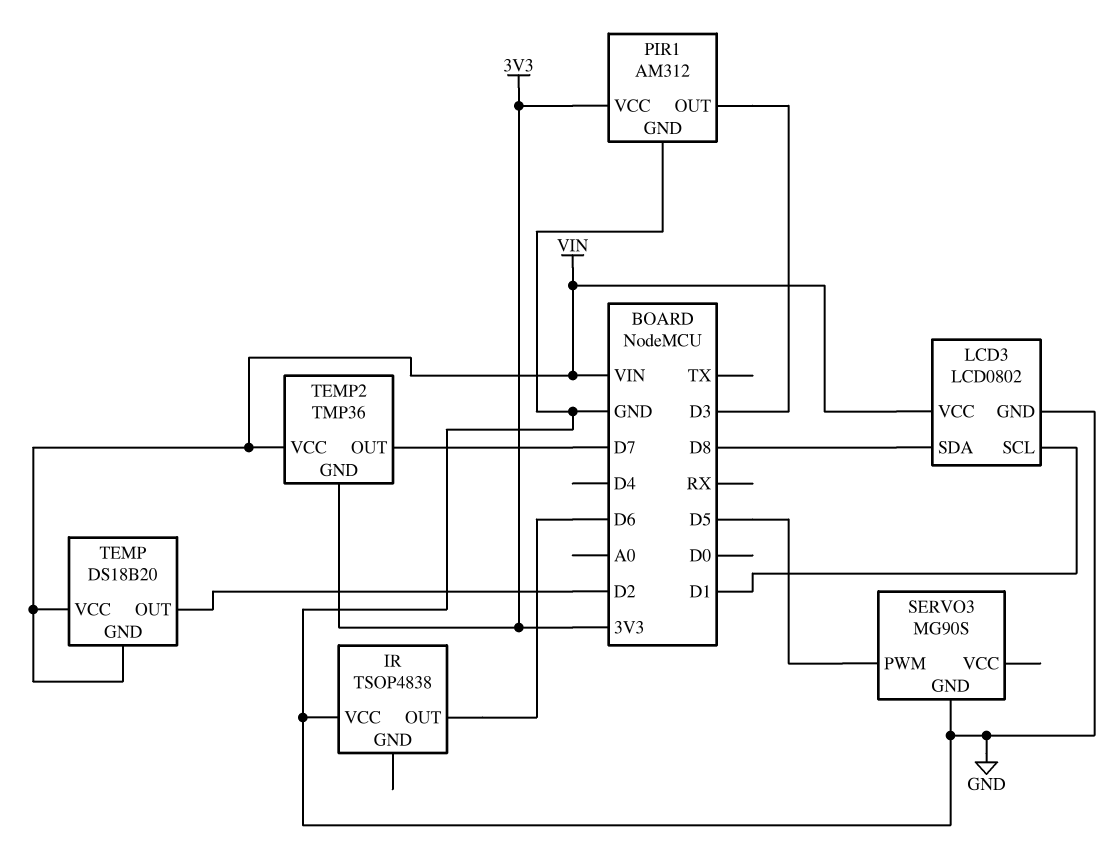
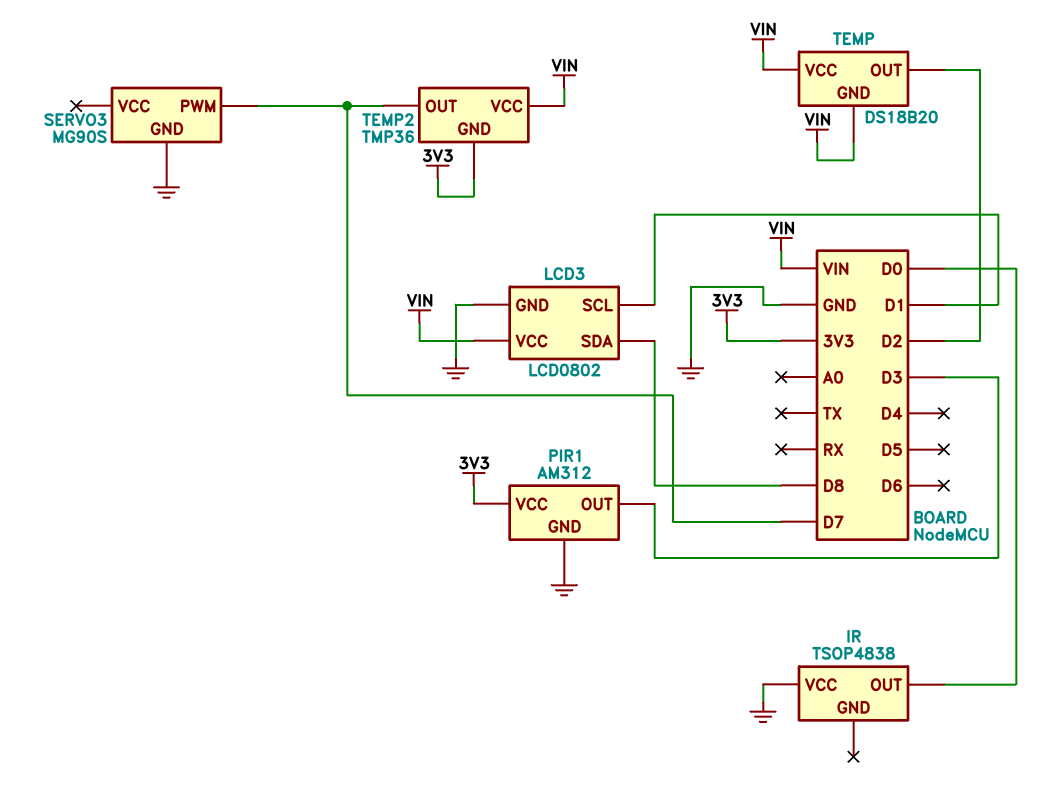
IR pin OUT: D6 -> D0
SERVO3 pin PWM: D5 -> D7

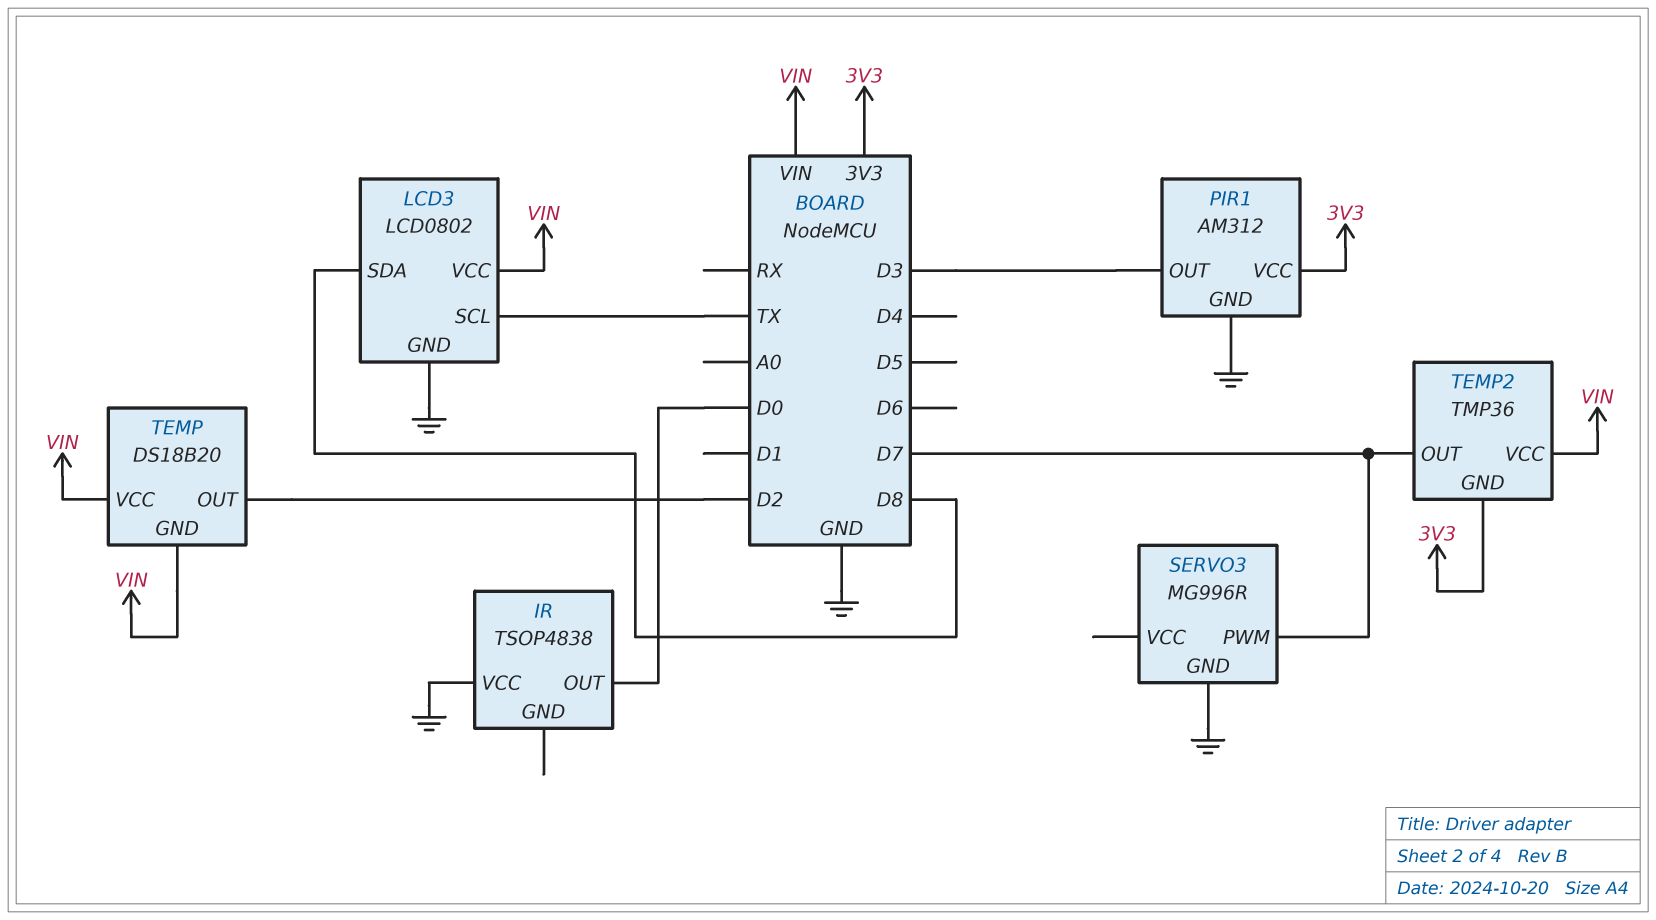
LCD3 pin SCL: D1 -> TX
SERVO3: MG90S -> MG996R

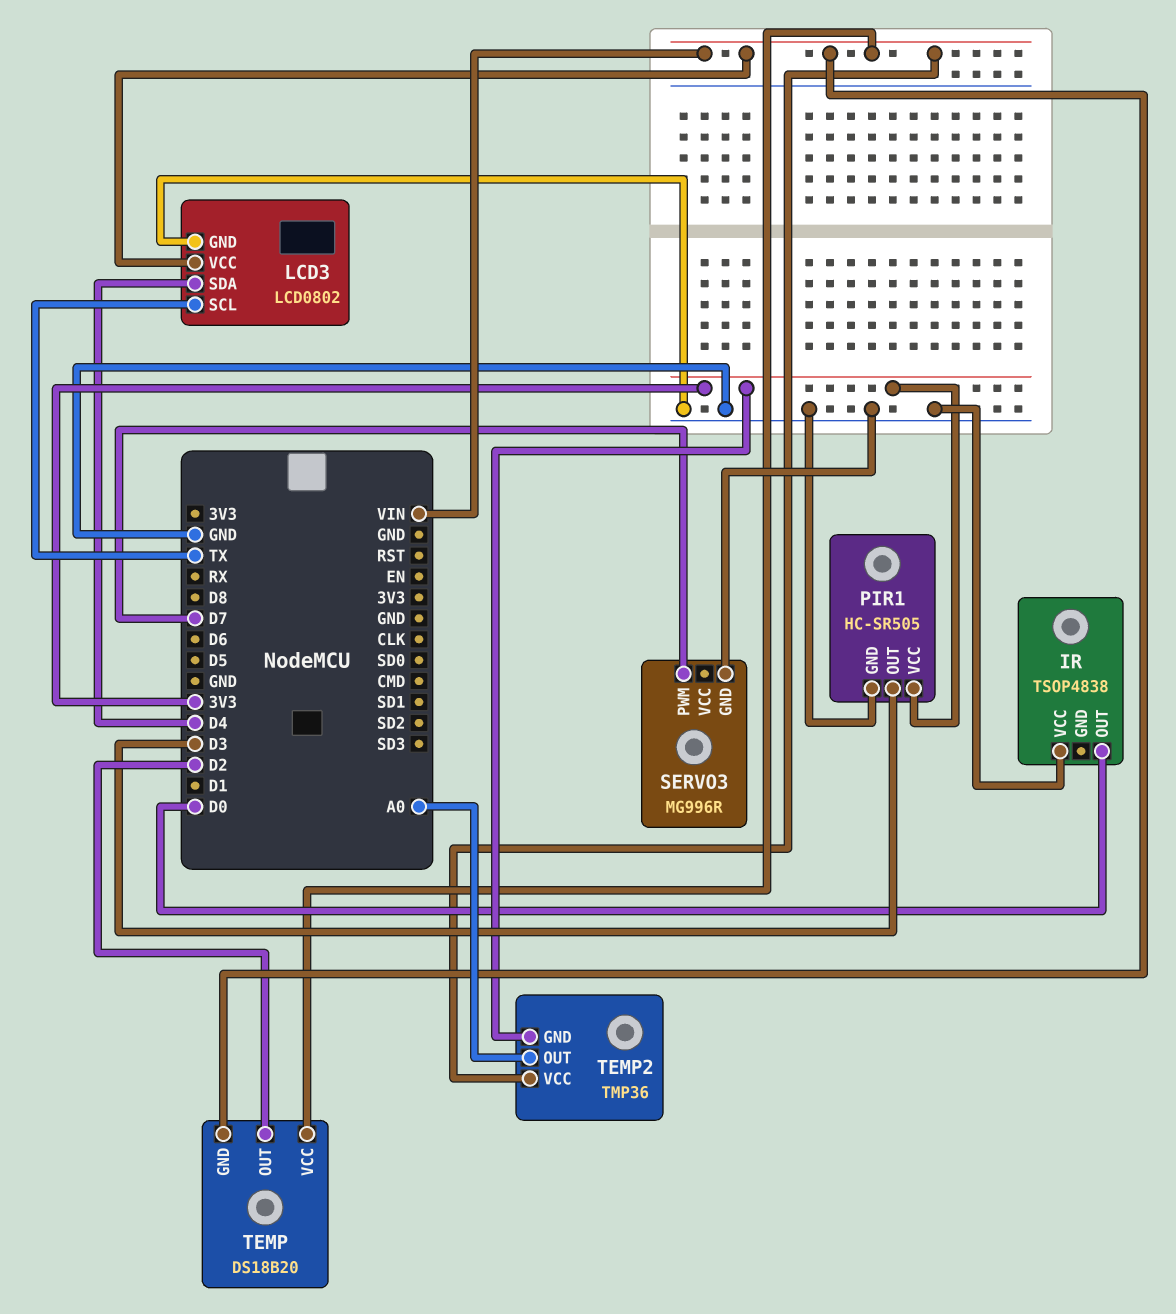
LCD3 pin SDA: D8 -> D4
PIR1: AM312 -> HC-SR505
TEMP2 pin OUT: D7 -> A0

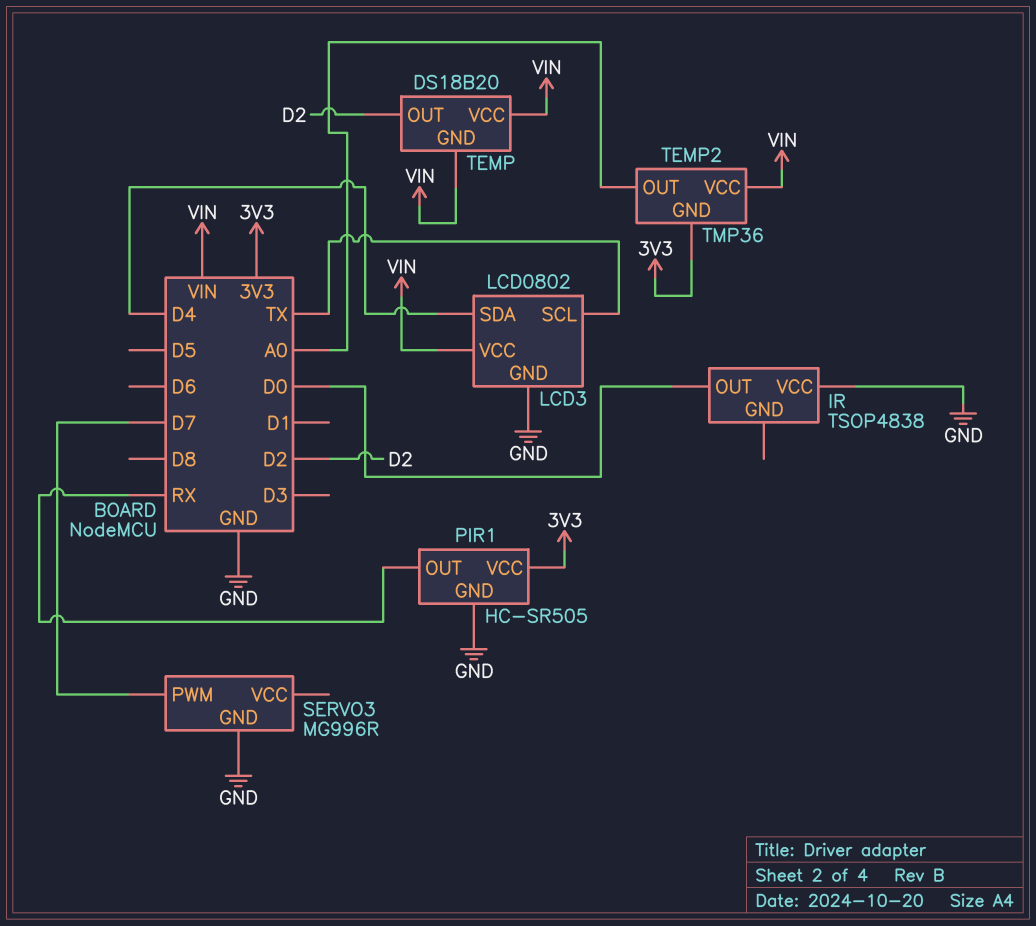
PIR1 pin OUT: D3 -> RX

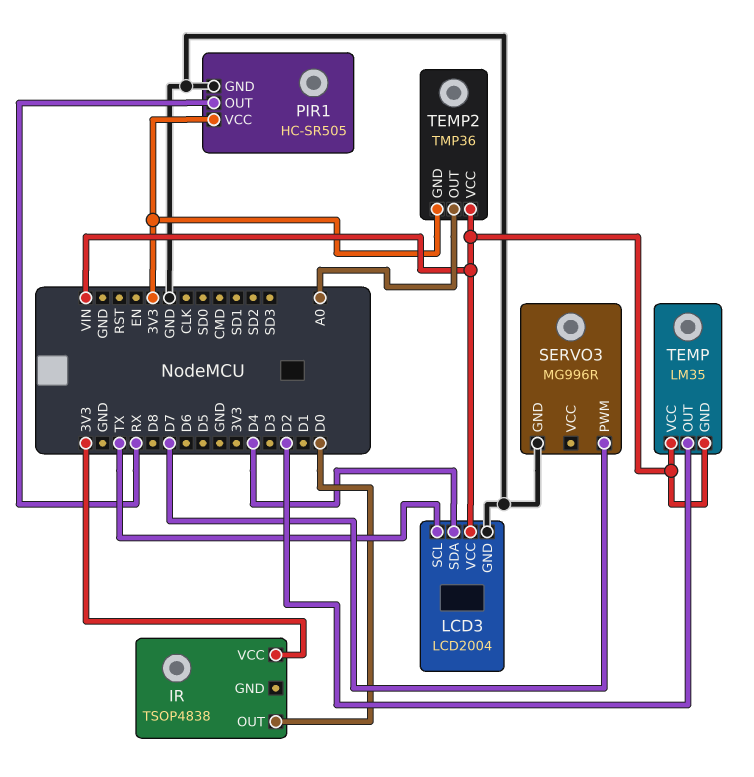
IR pin VCC: GND -> 3V3
LCD3: LCD0802 -> LCD2004
TEMP: DS18B20 -> LM35

